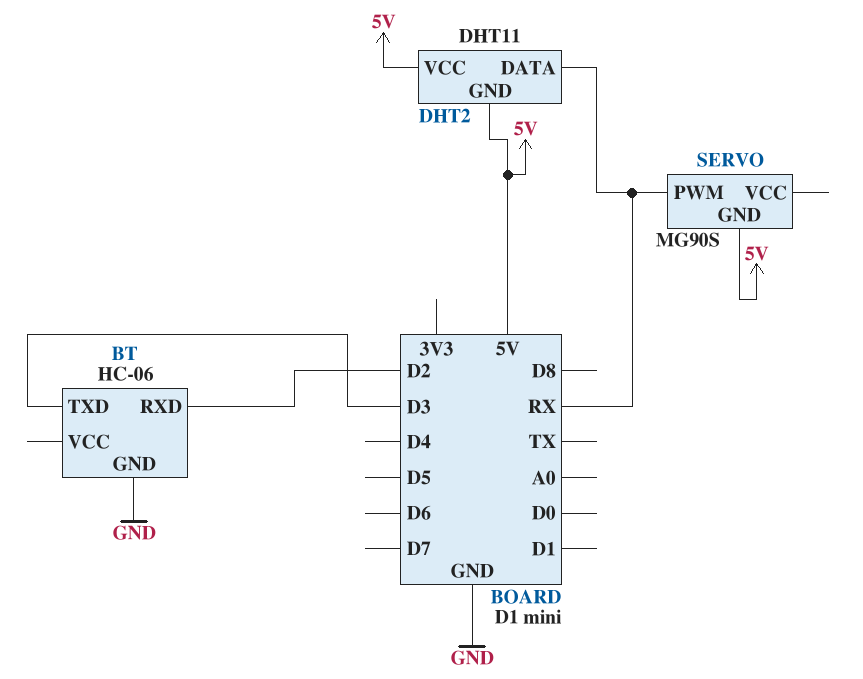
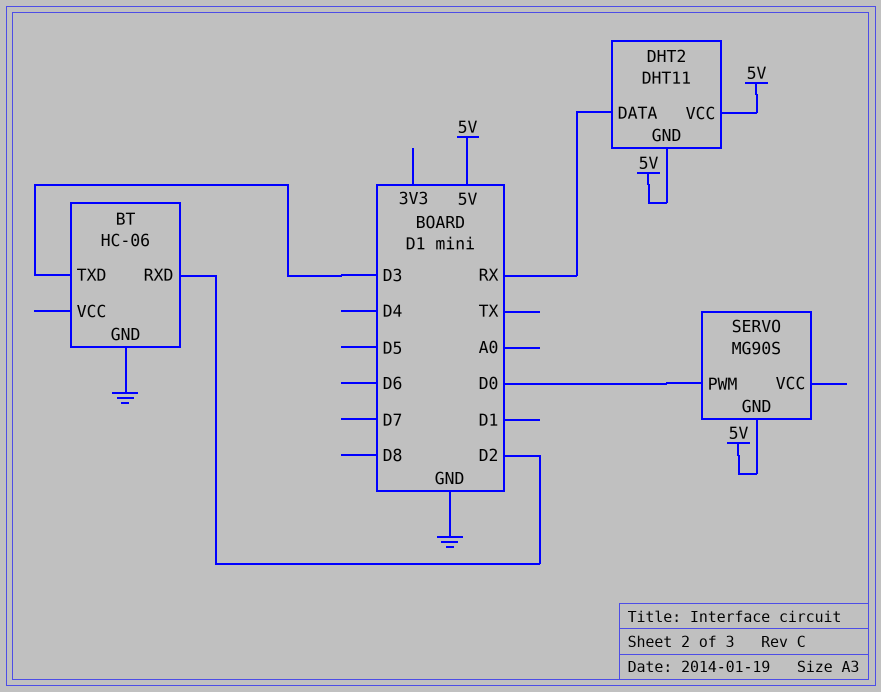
SERVO pin PWM: RX -> D0

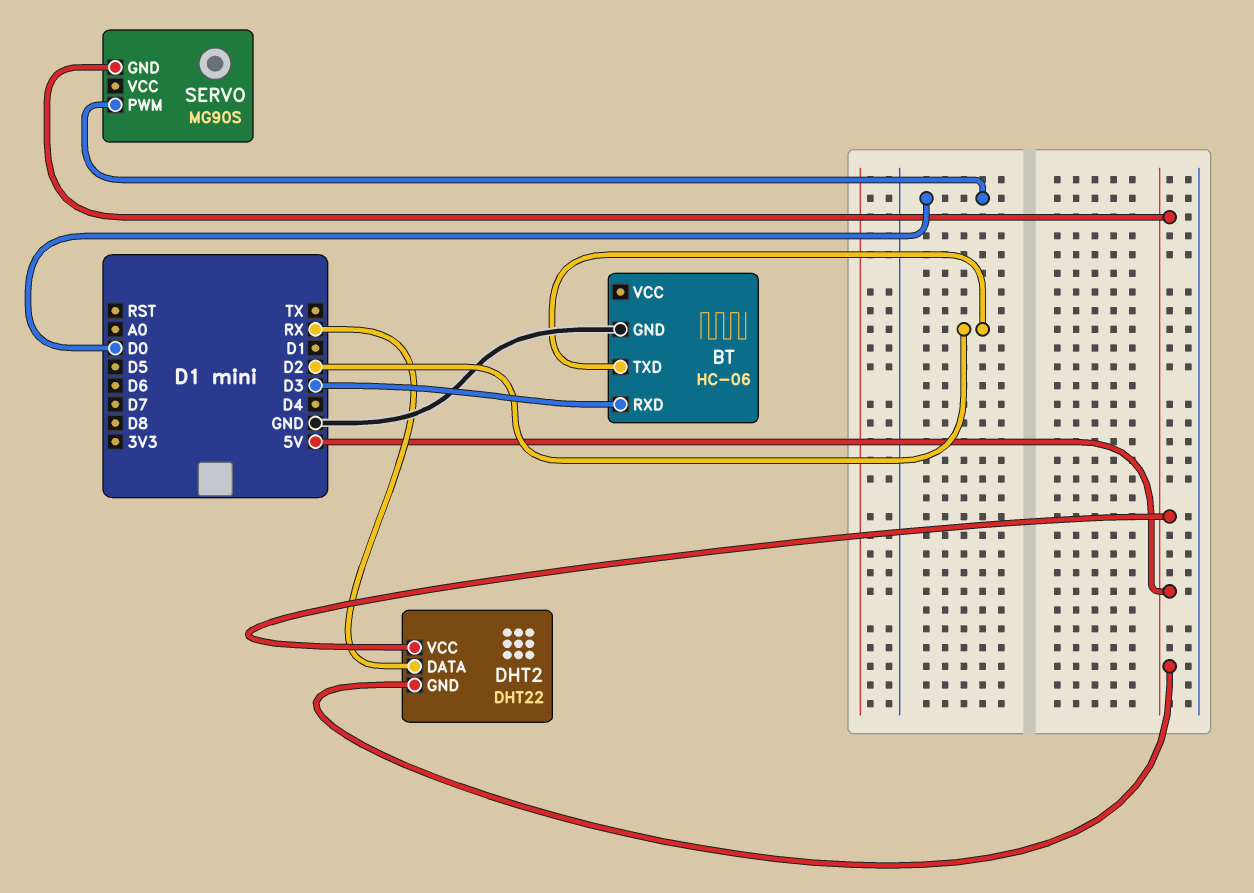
BT pin RXD: D2 -> D3
BT pin TXD: D3 -> D2
DHT2: DHT11 -> DHT22

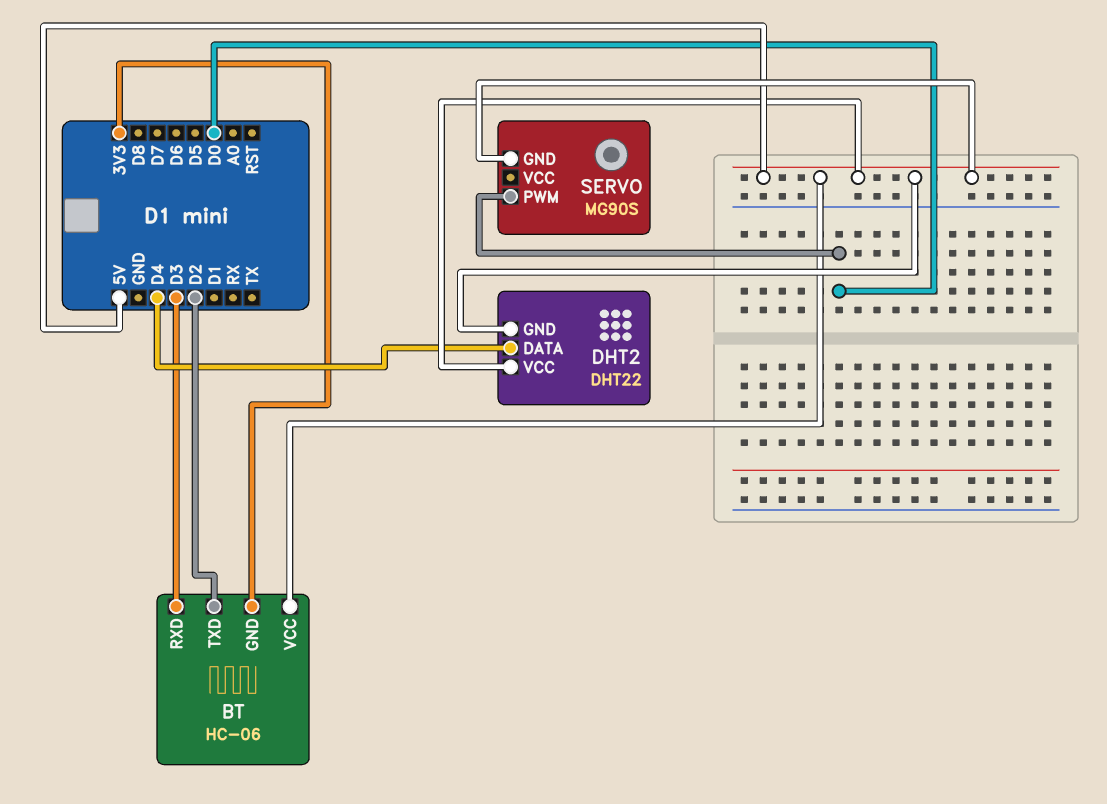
BT pin GND: GND -> 3V3
BT pin VCC: none -> 5V
DHT2 pin DATA: RX -> D4

